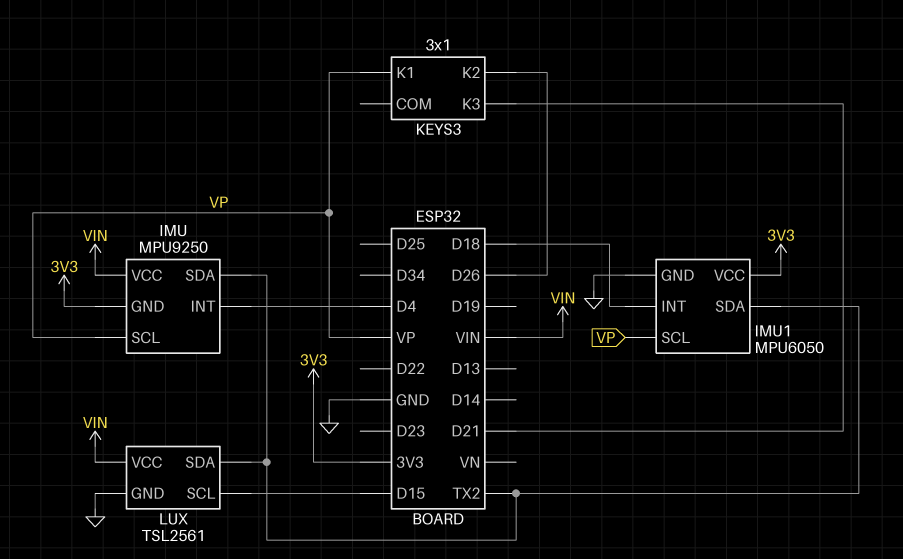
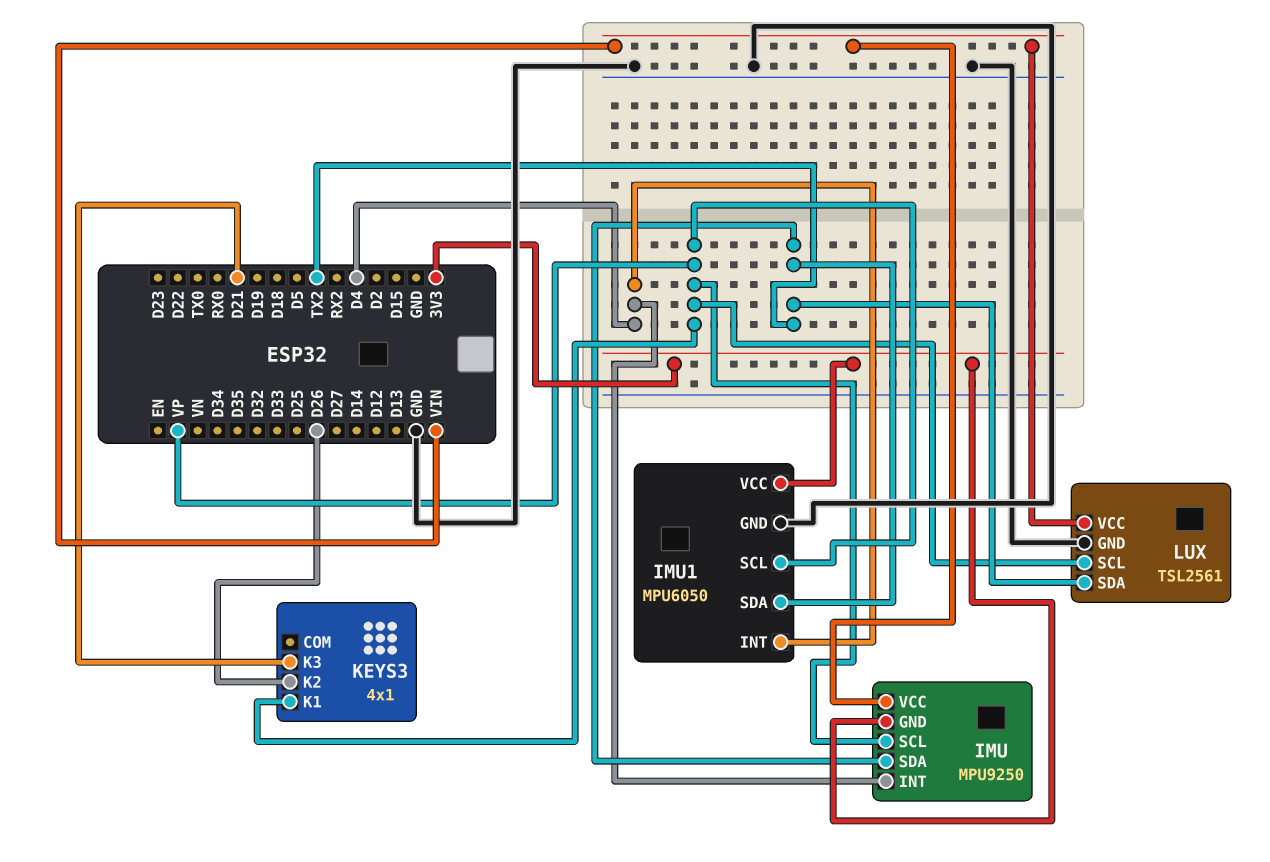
IMU1 pin INT: D18 -> D4
KEYS3: 3x1 -> 4x1
LUX pin SCL: D15 -> VP

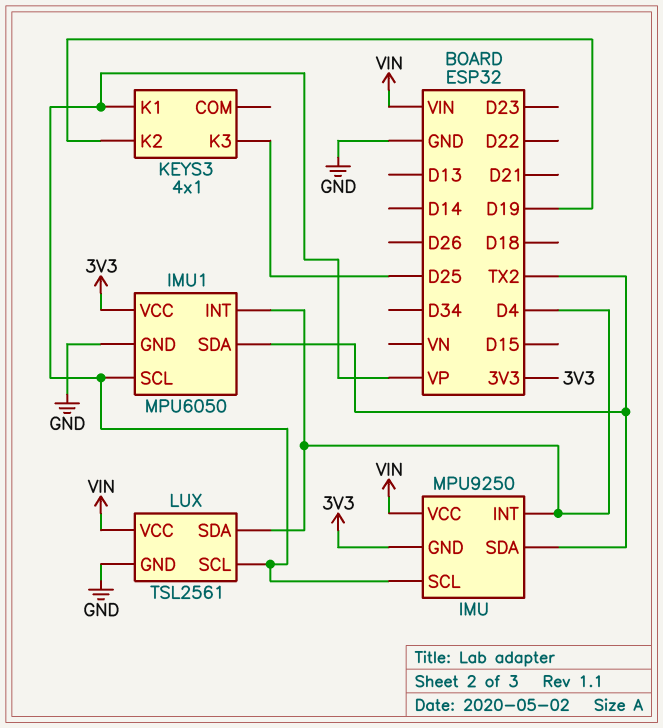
KEYS3 pin K2: D26 -> D19
KEYS3 pin K3: D21 -> D25
LUX pin SDA: TX2 -> D4

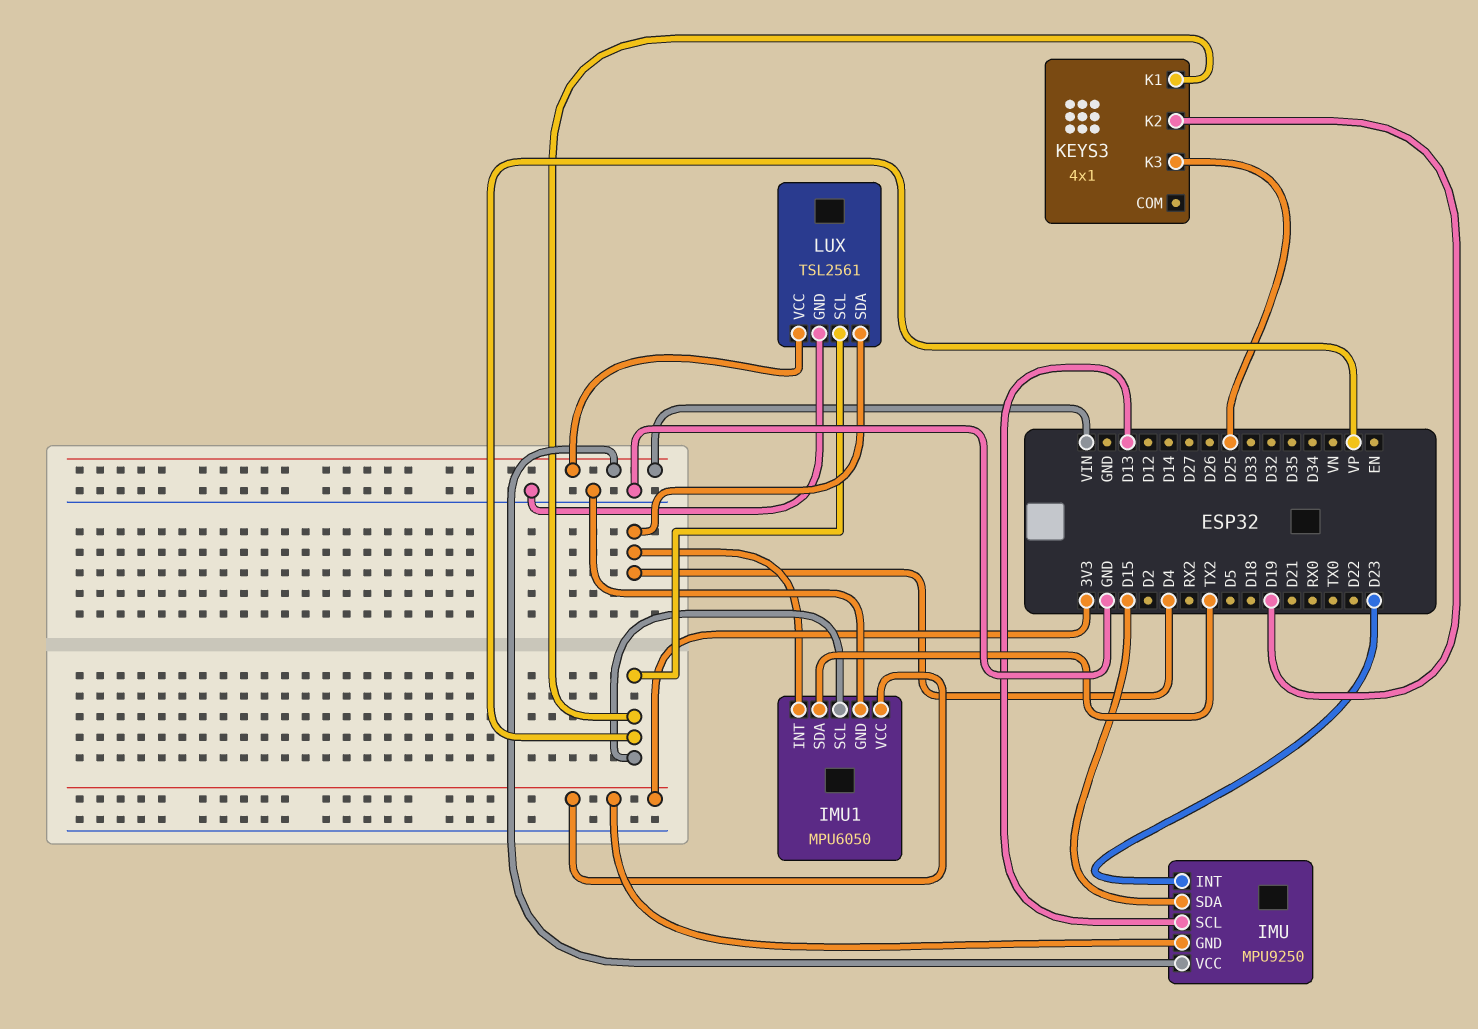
IMU pin INT: D4 -> D23
IMU pin SCL: VP -> D13
IMU pin SDA: TX2 -> D15

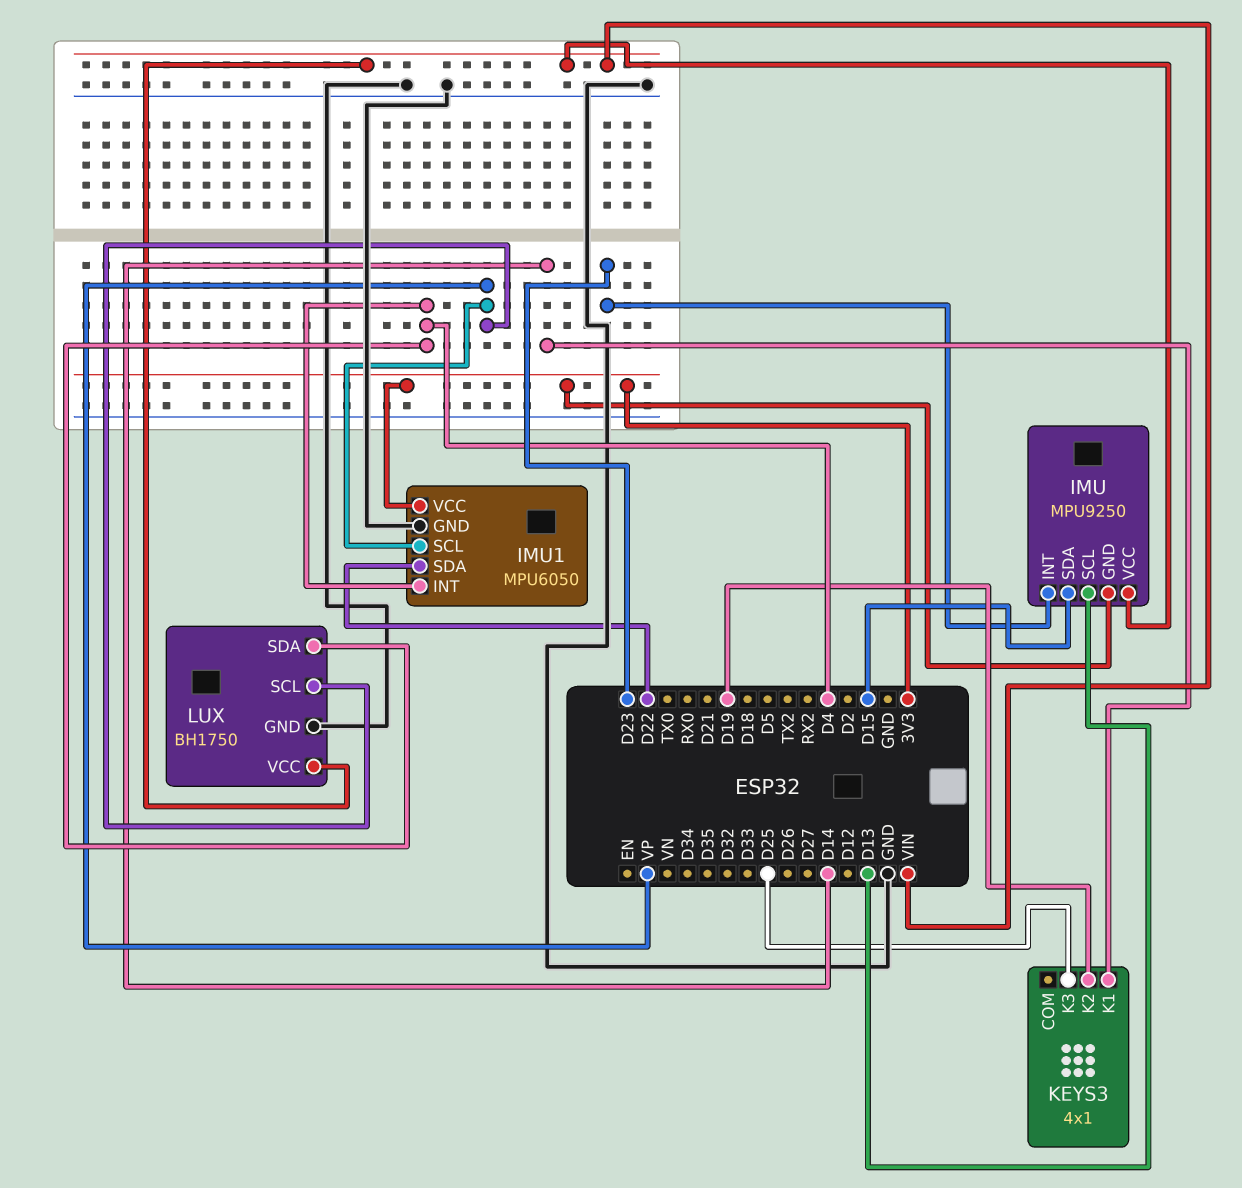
IMU1 pin SDA: TX2 -> D22
KEYS3 pin K1: VP -> D14
LUX: TSL2561 -> BH1750

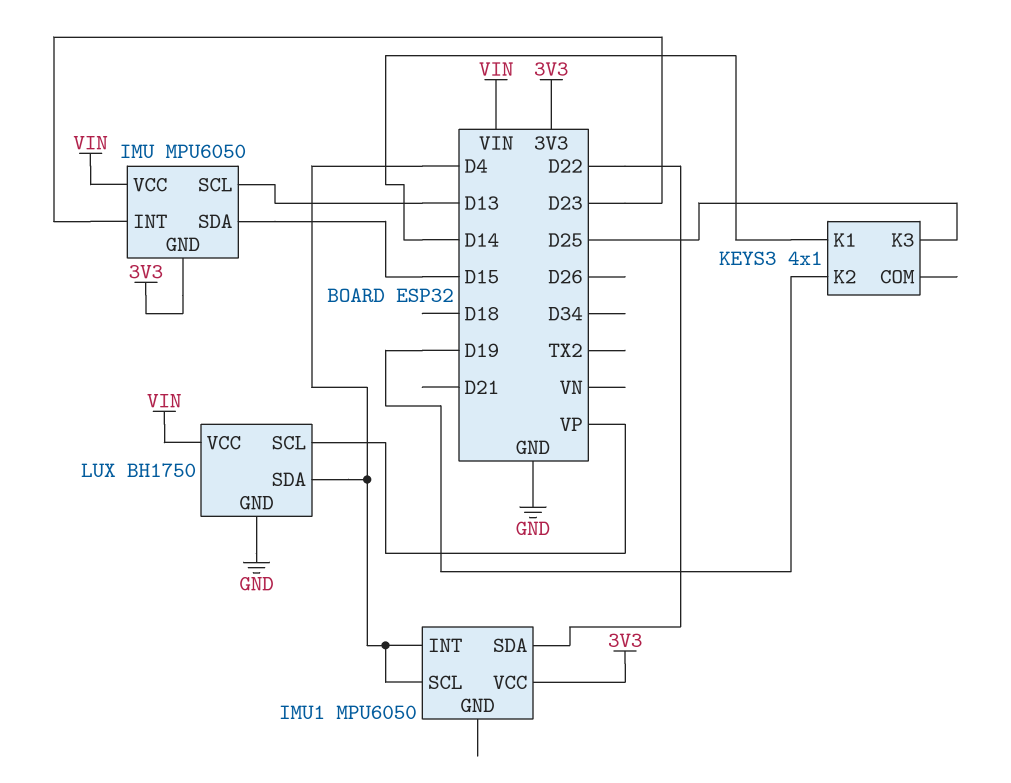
IMU: MPU9250 -> MPU6050
IMU1 pin GND: GND -> none
IMU1 pin SCL: VP -> D4

